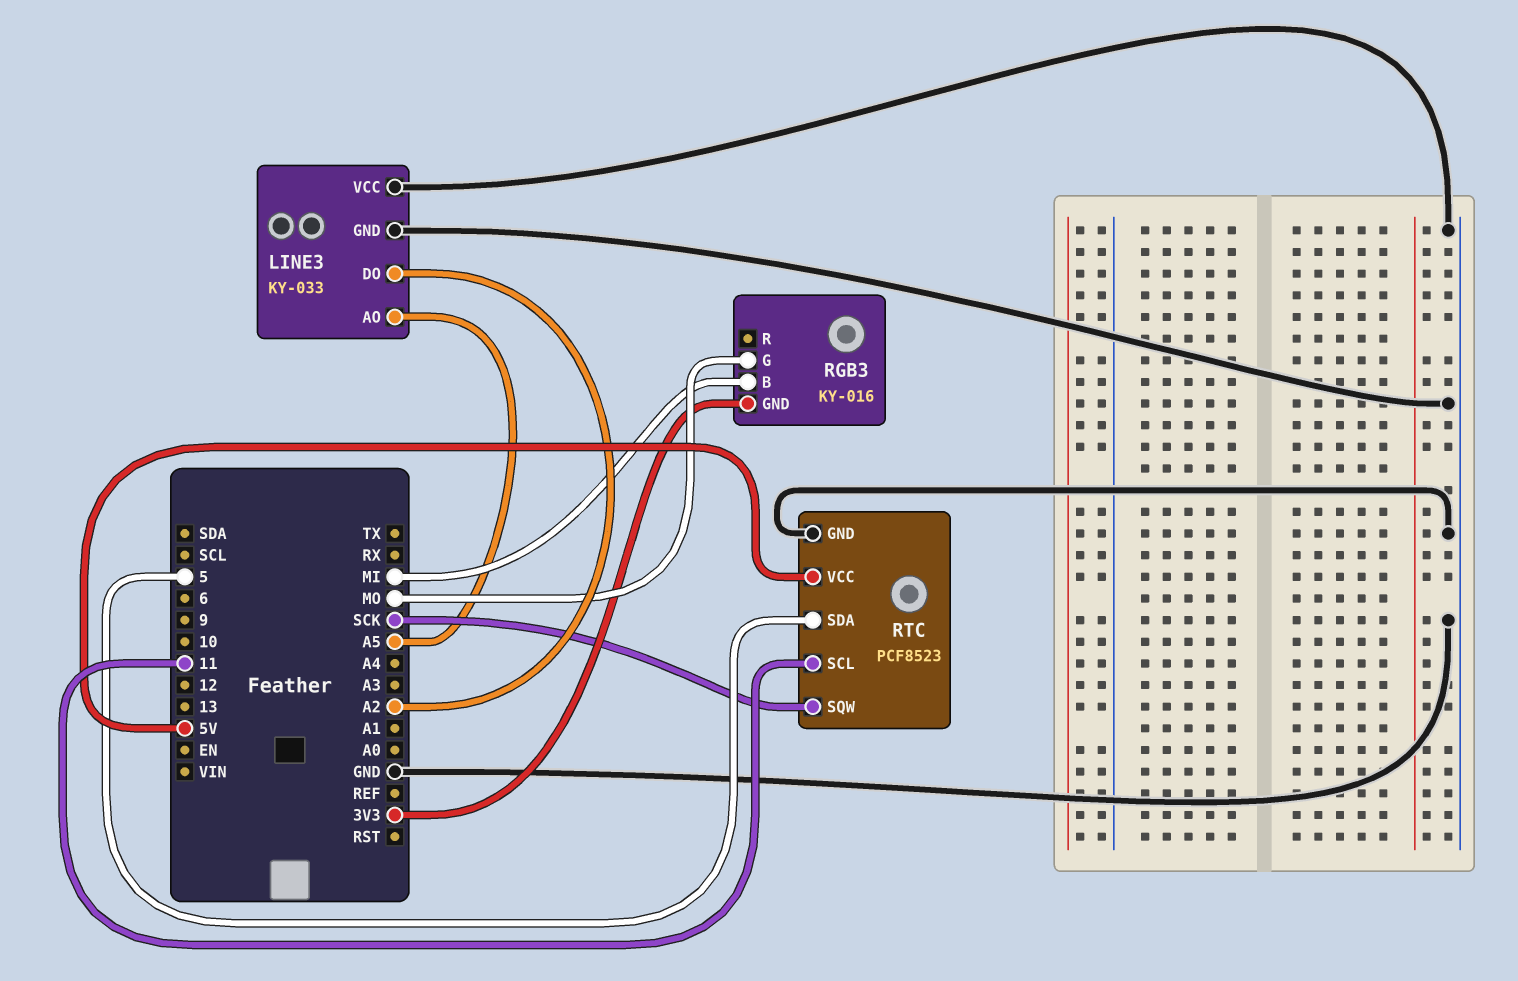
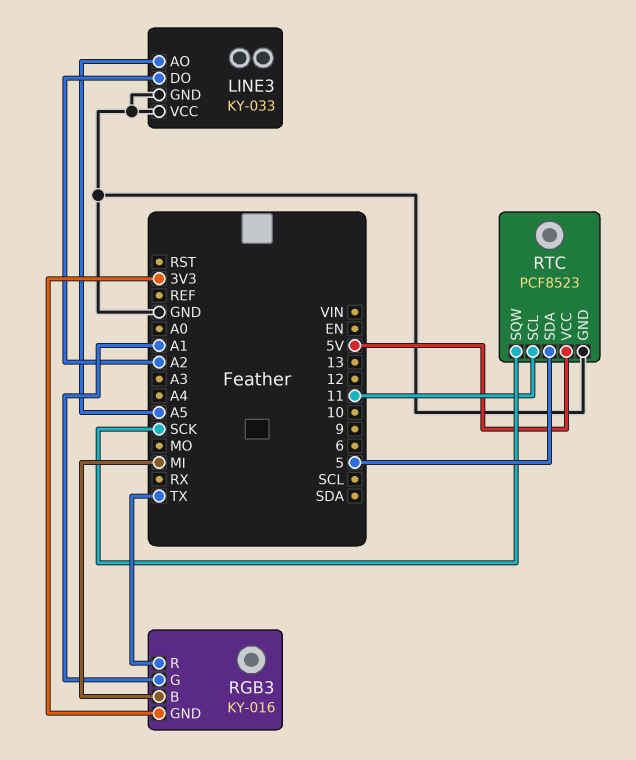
RGB3 pin G: MO -> A1
RGB3 pin R: none -> TX

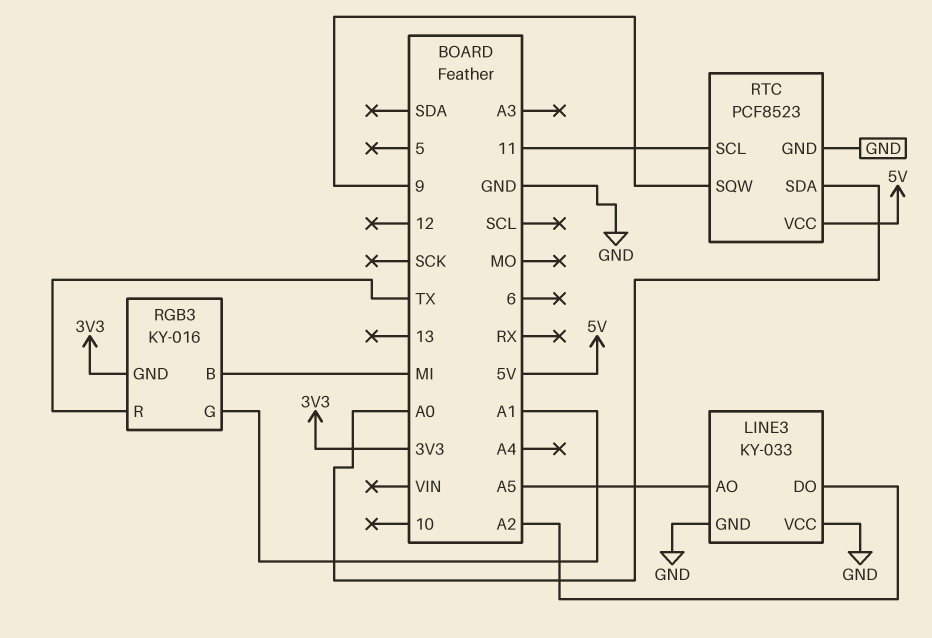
RTC pin SDA: 5 -> A0
RTC pin SQW: SCK -> 9

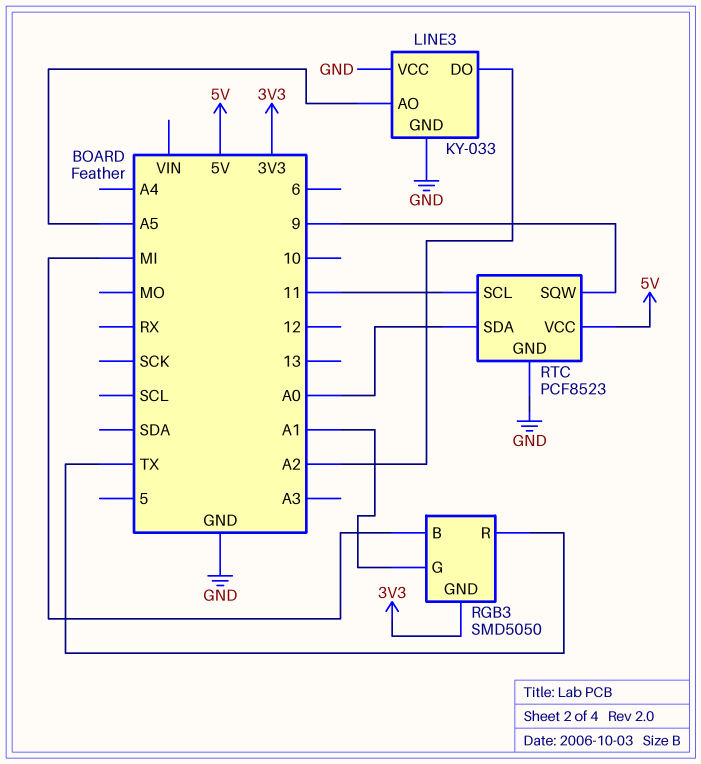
RGB3: KY-016 -> SMD5050

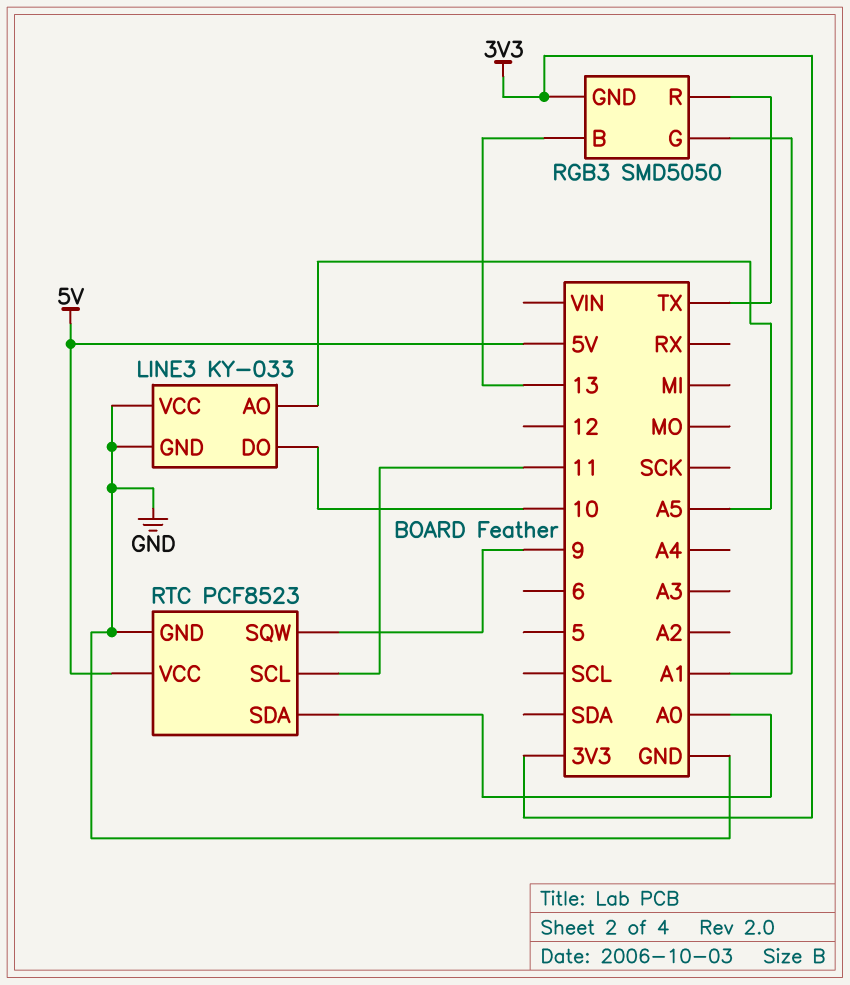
LINE3 pin DO: A2 -> 10
RGB3 pin B: MI -> 13

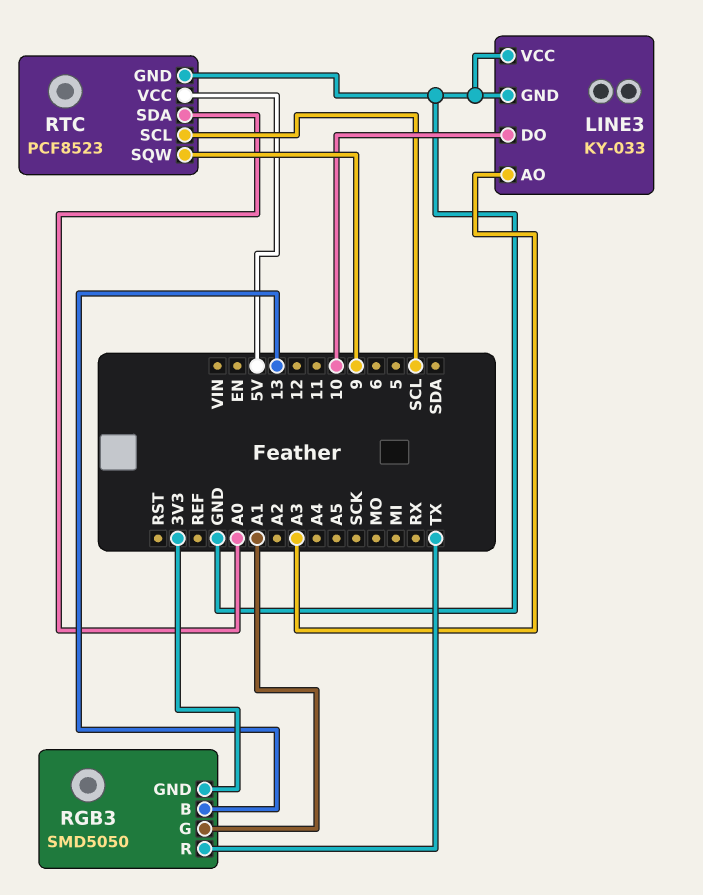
LINE3 pin AO: A5 -> A3
RTC pin SCL: 11 -> SCL

